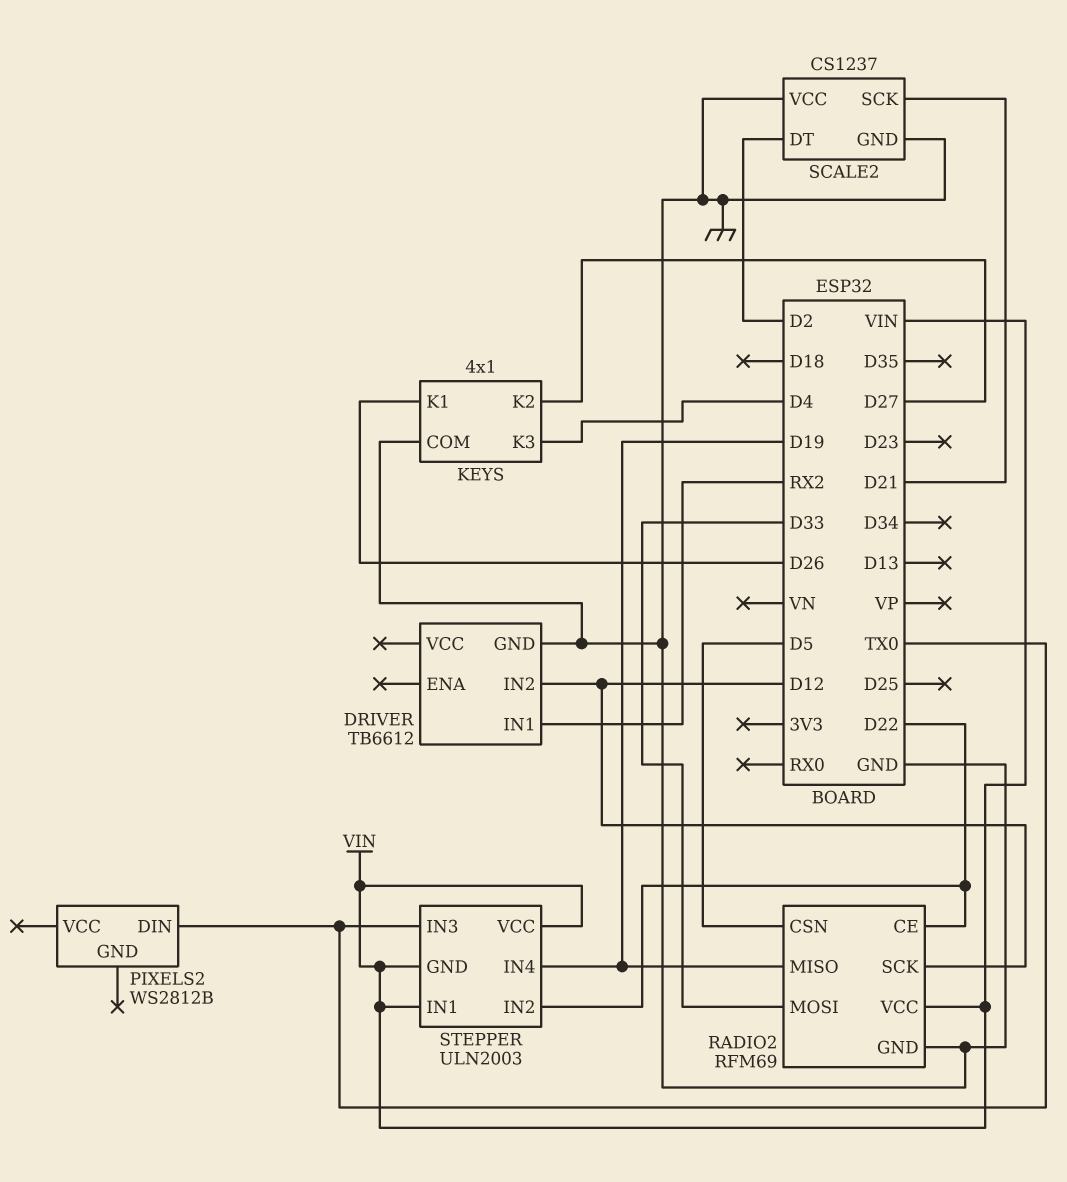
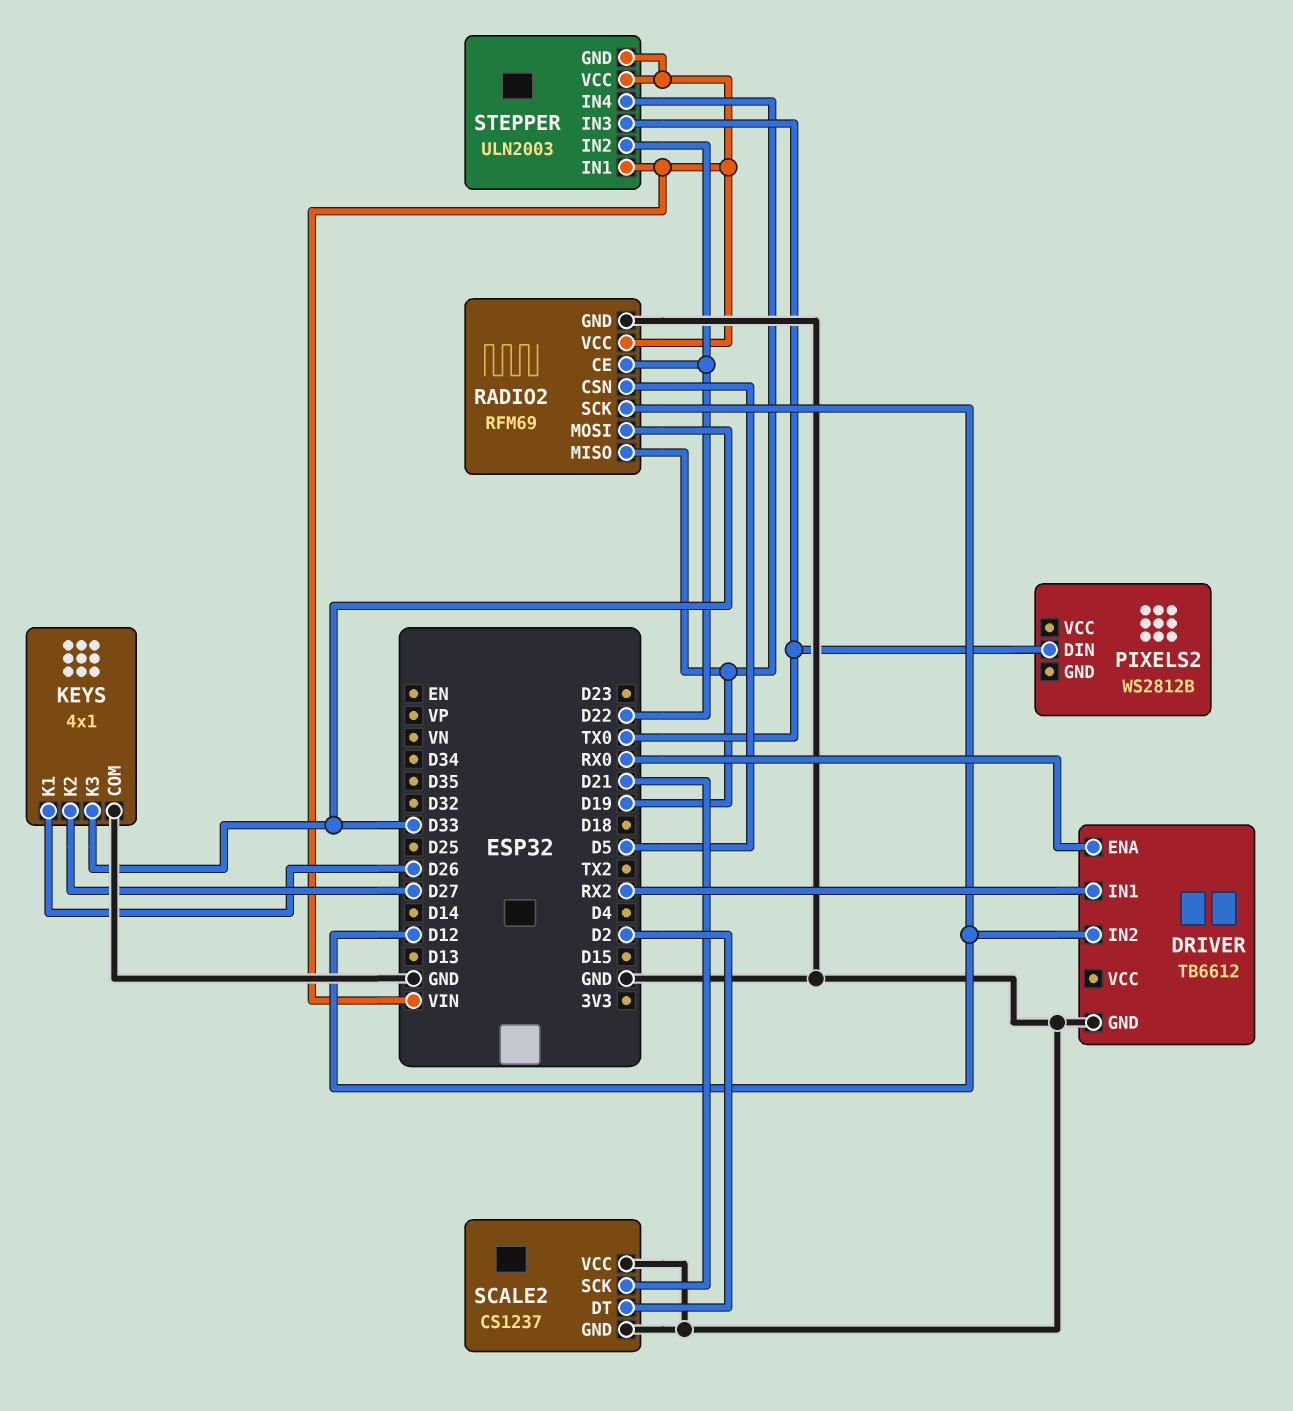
DRIVER pin ENA: none -> RX0
KEYS pin K3: D4 -> D33

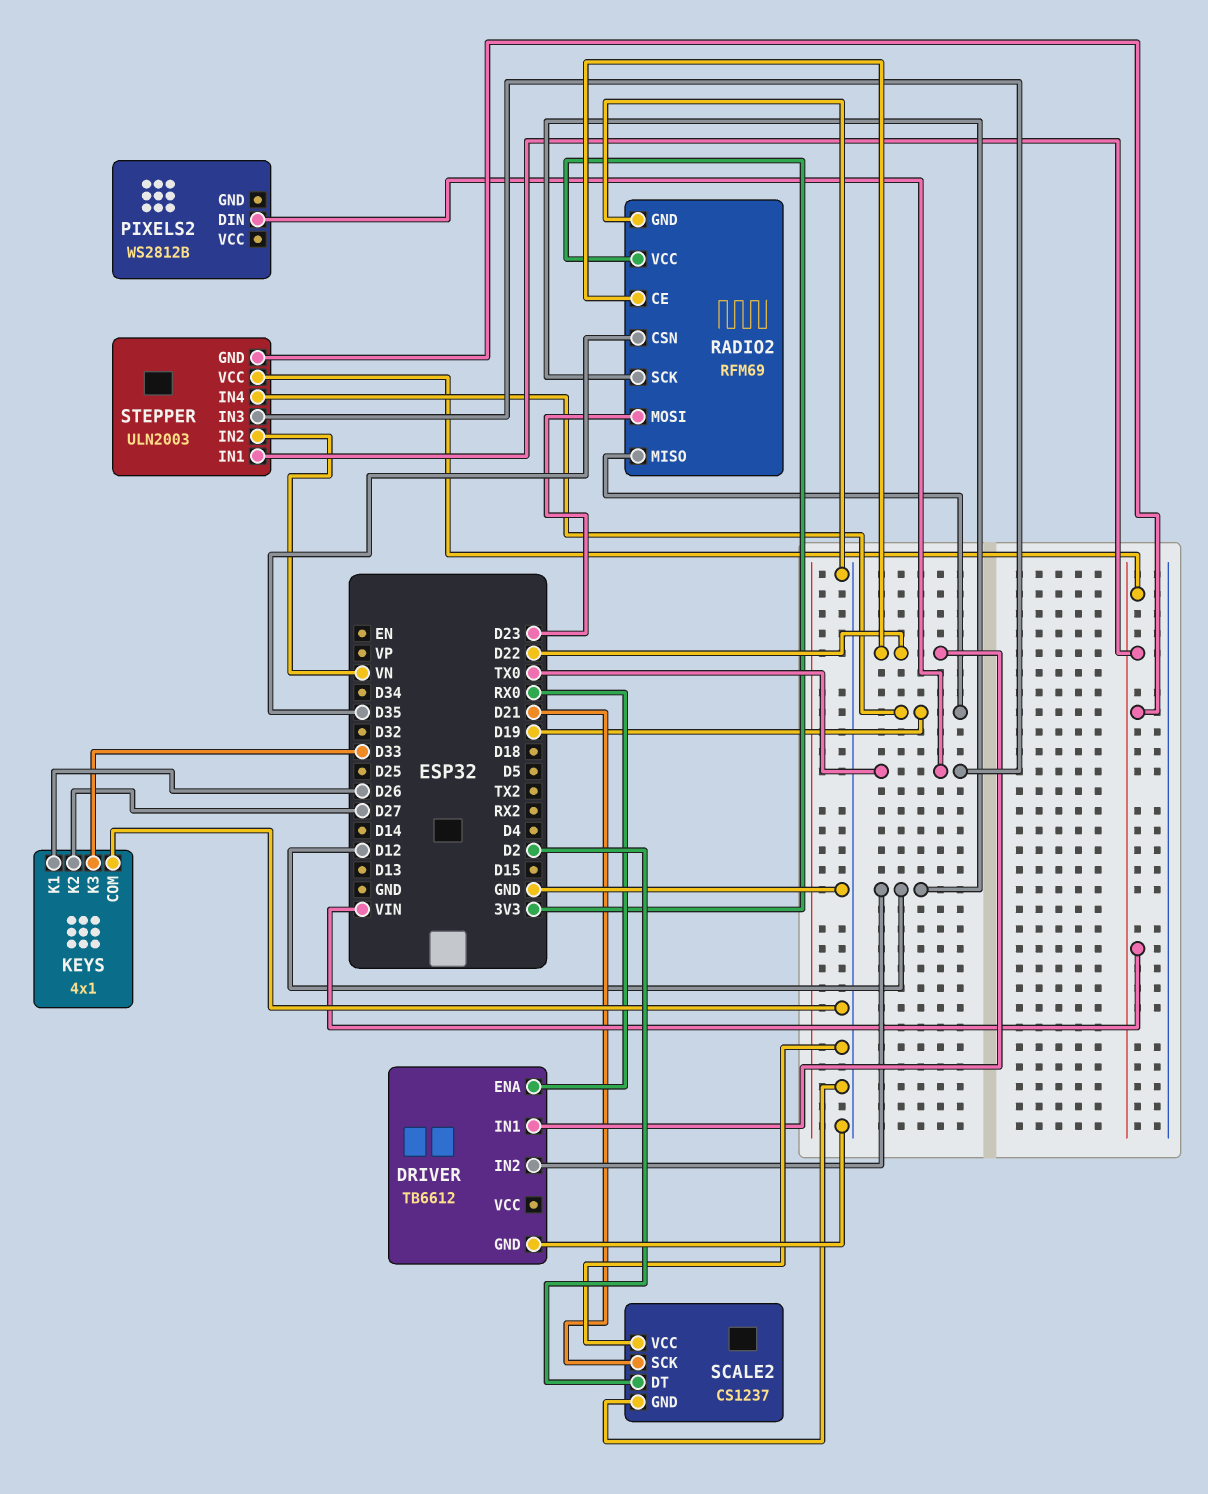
DRIVER pin IN1: RX2 -> D22
RADIO2 pin CSN: D5 -> D35
RADIO2 pin MOSI: D33 -> D23
RADIO2 pin VCC: VIN -> 3V3
STEPPER pin IN2: D22 -> VN

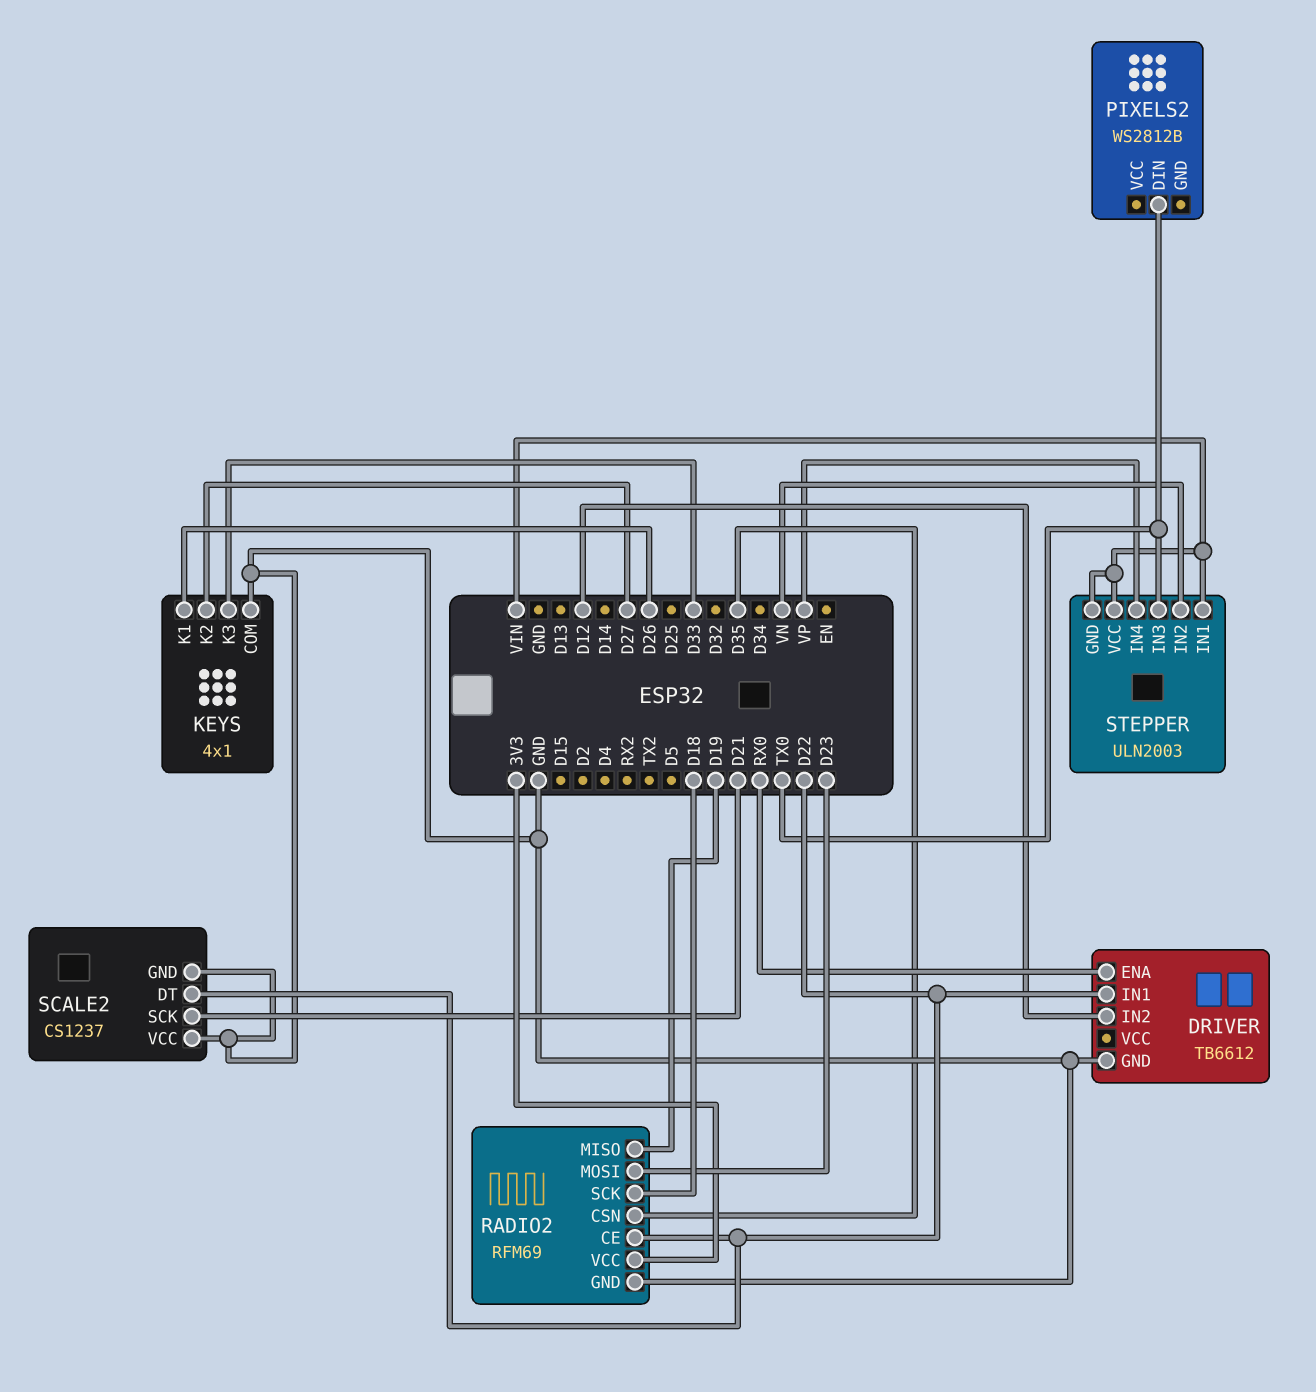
RADIO2 pin SCK: D12 -> D18
SCALE2 pin DT: D2 -> D22
STEPPER pin IN4: D19 -> VP

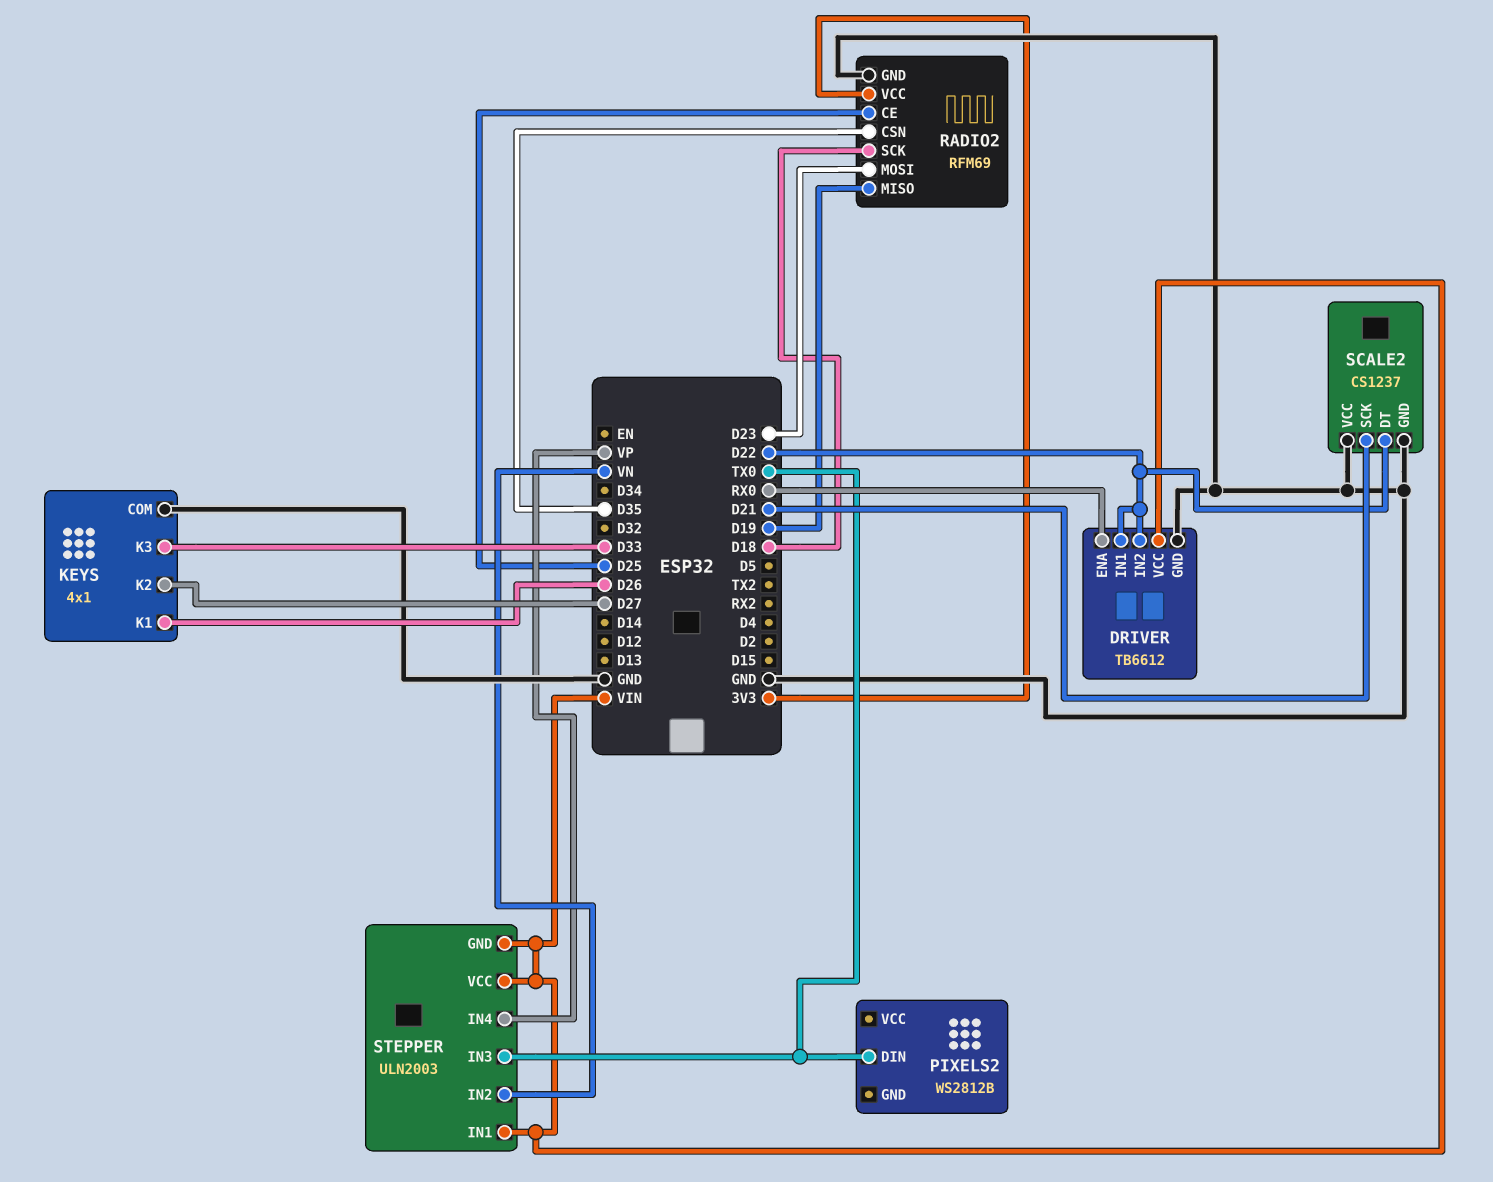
DRIVER pin IN2: D12 -> D22
DRIVER pin VCC: none -> VIN
RADIO2 pin CE: D22 -> D25

